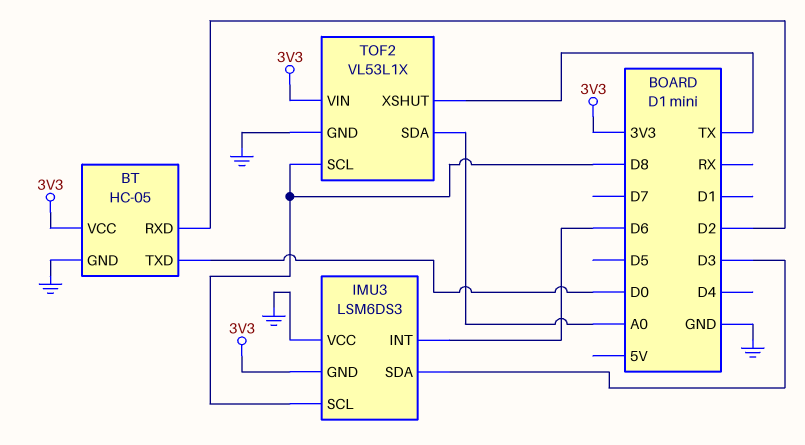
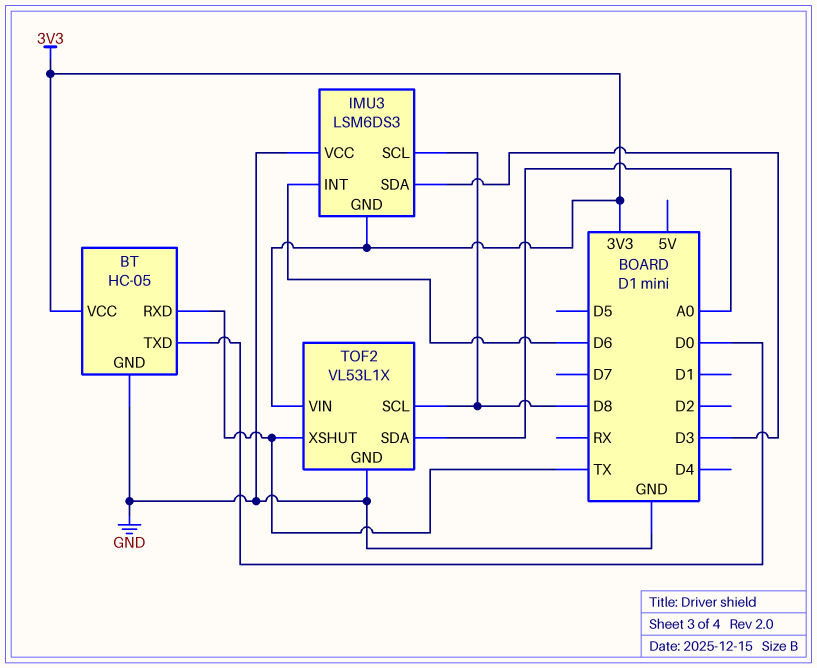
BT pin RXD: D2 -> TX

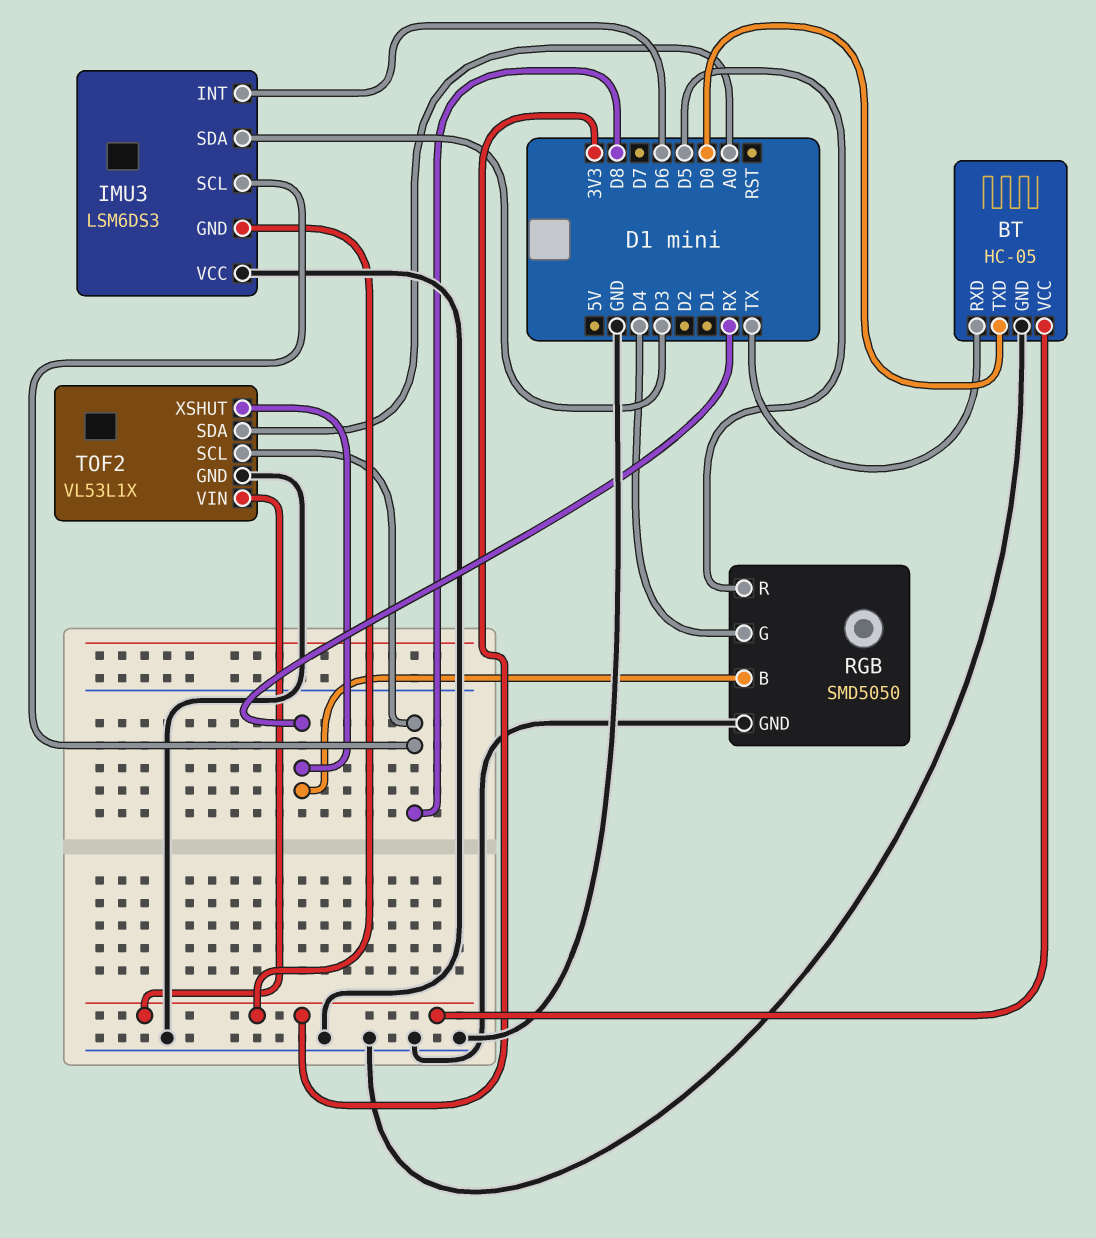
RGB: none -> SMD5050
RGB pin B: none -> RX
RGB pin G: none -> D4
RGB pin GND: none -> GND
RGB pin R: none -> D5
TOF2 pin XSHUT: TX -> RX

